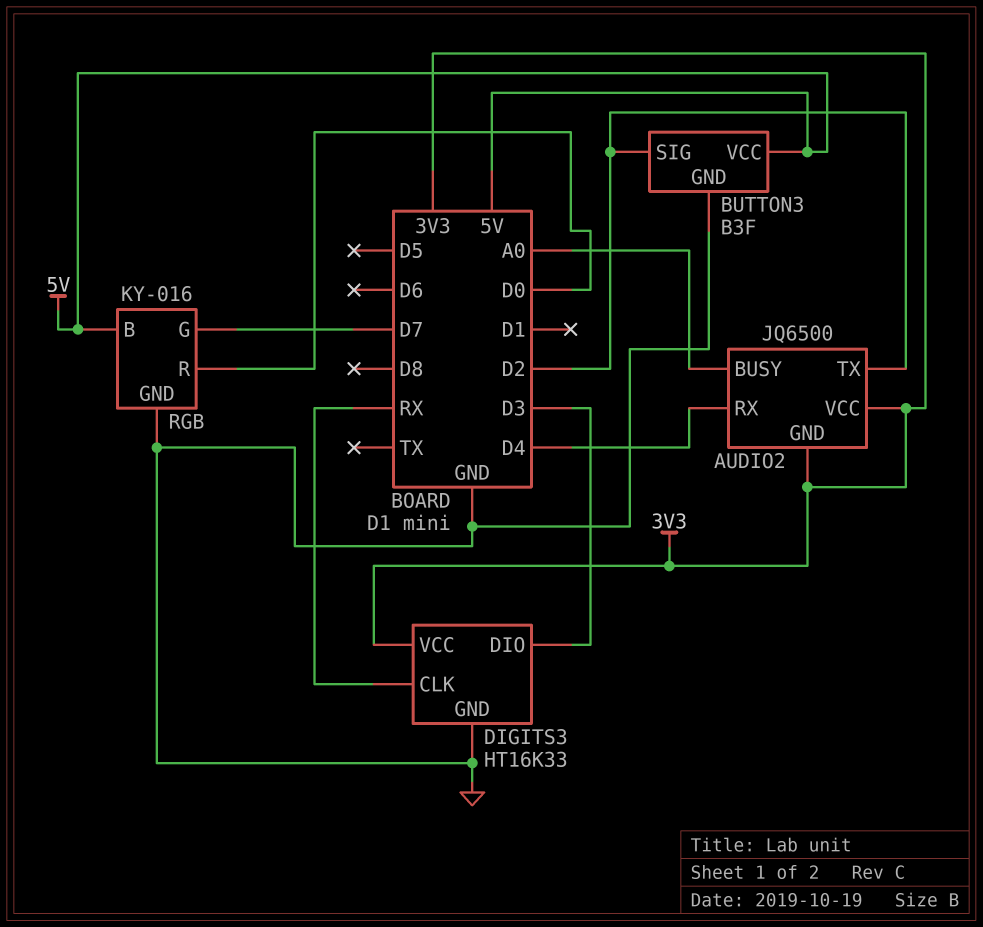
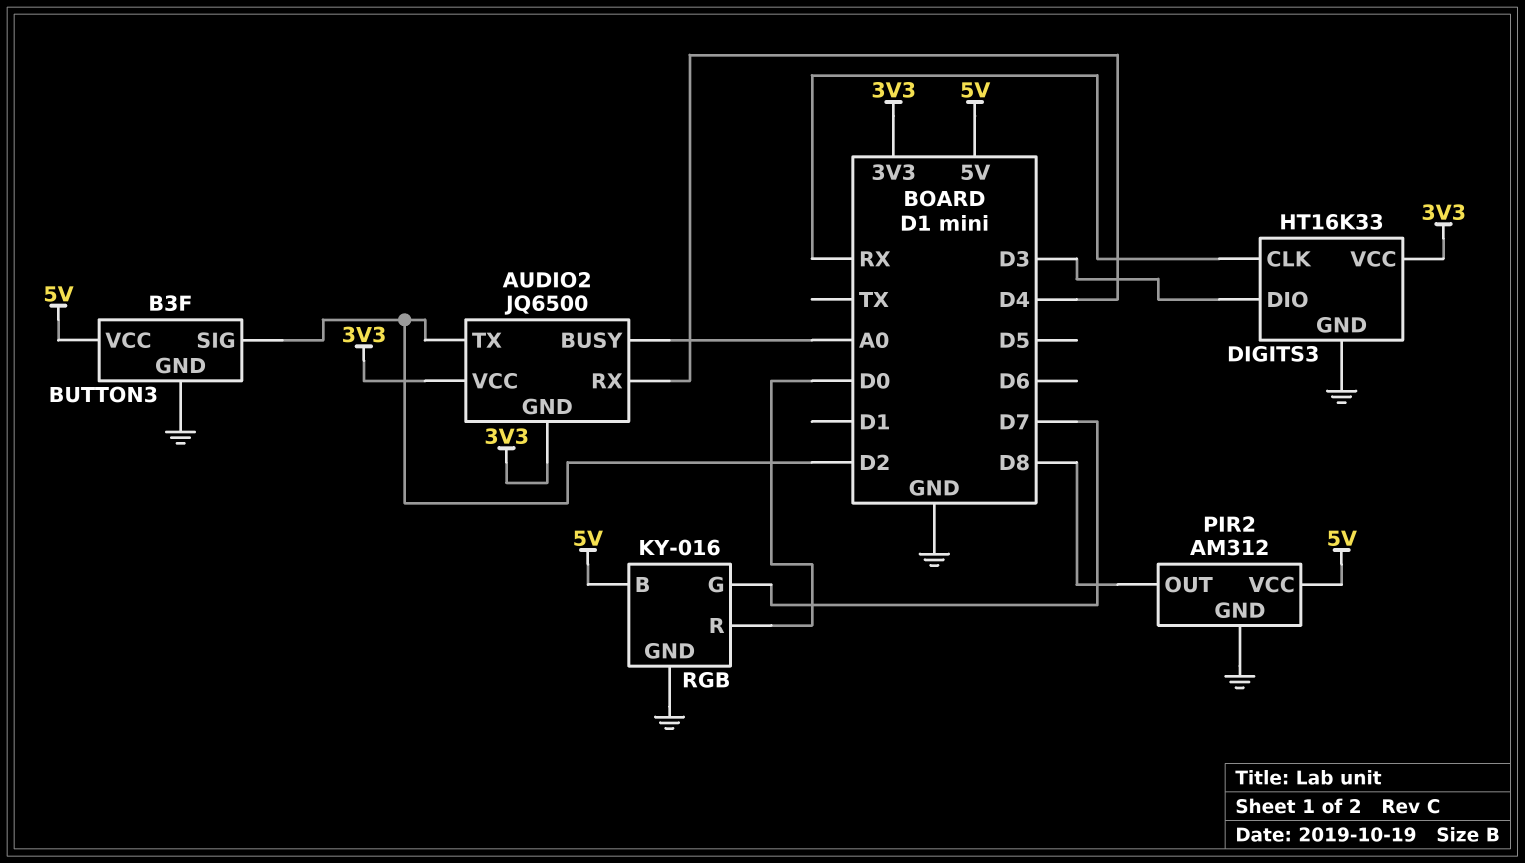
PIR2: none -> AM312
PIR2 pin GND: none -> GND
PIR2 pin OUT: none -> D8
PIR2 pin VCC: none -> 5V

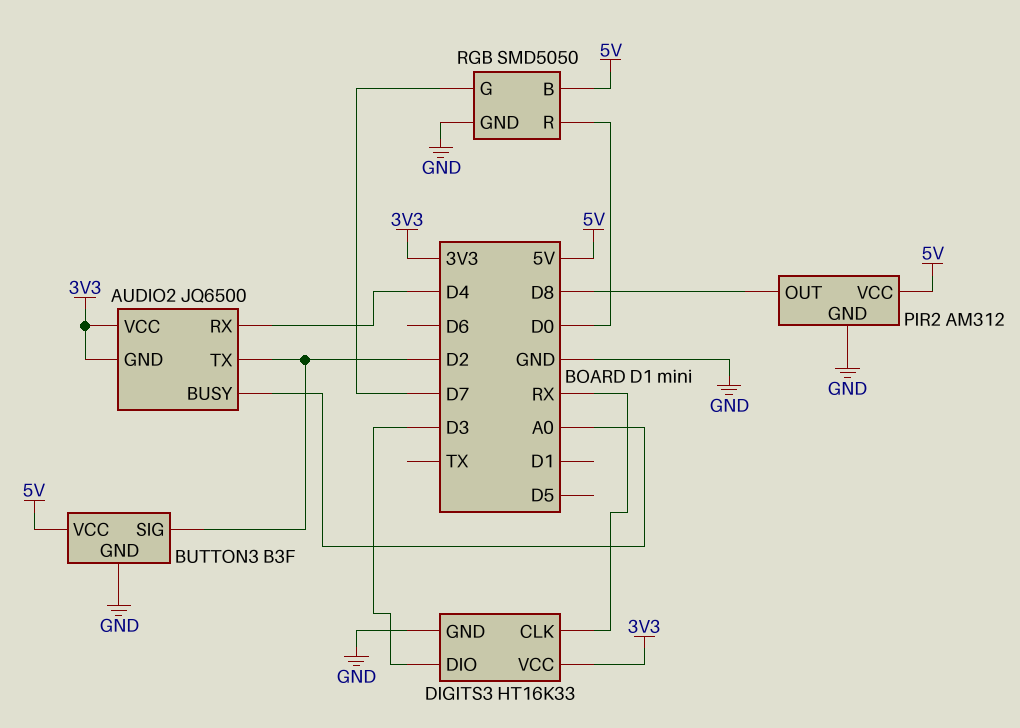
RGB: KY-016 -> SMD5050

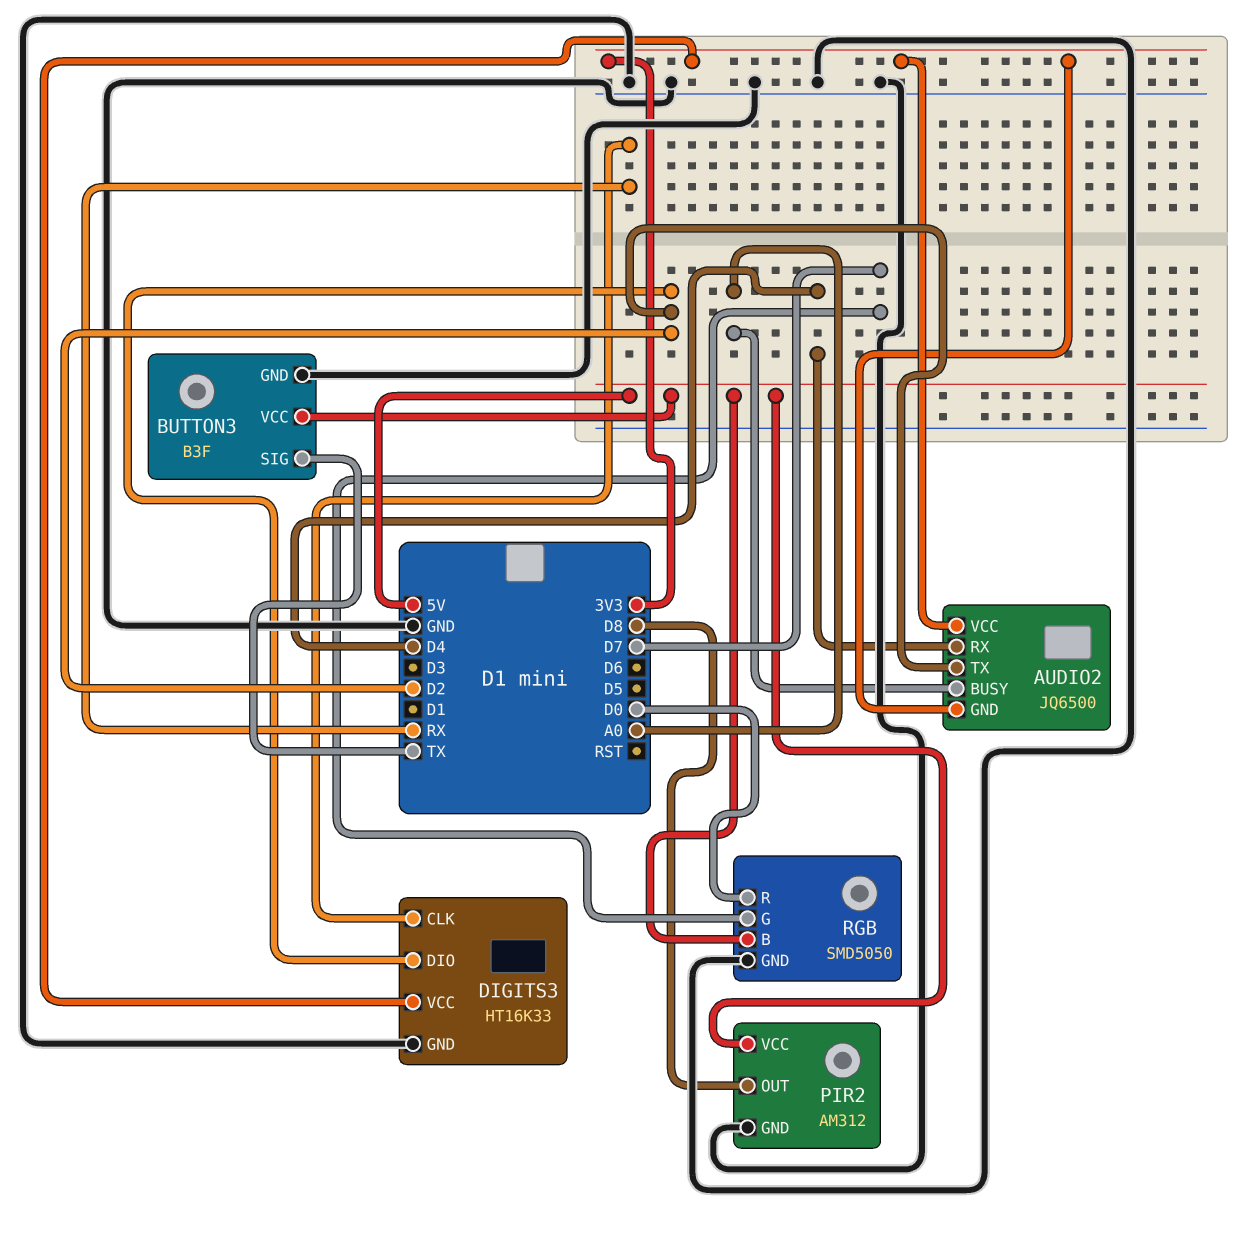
BUTTON3 pin SIG: D2 -> TX
DIGITS3 pin DIO: D3 -> D2

